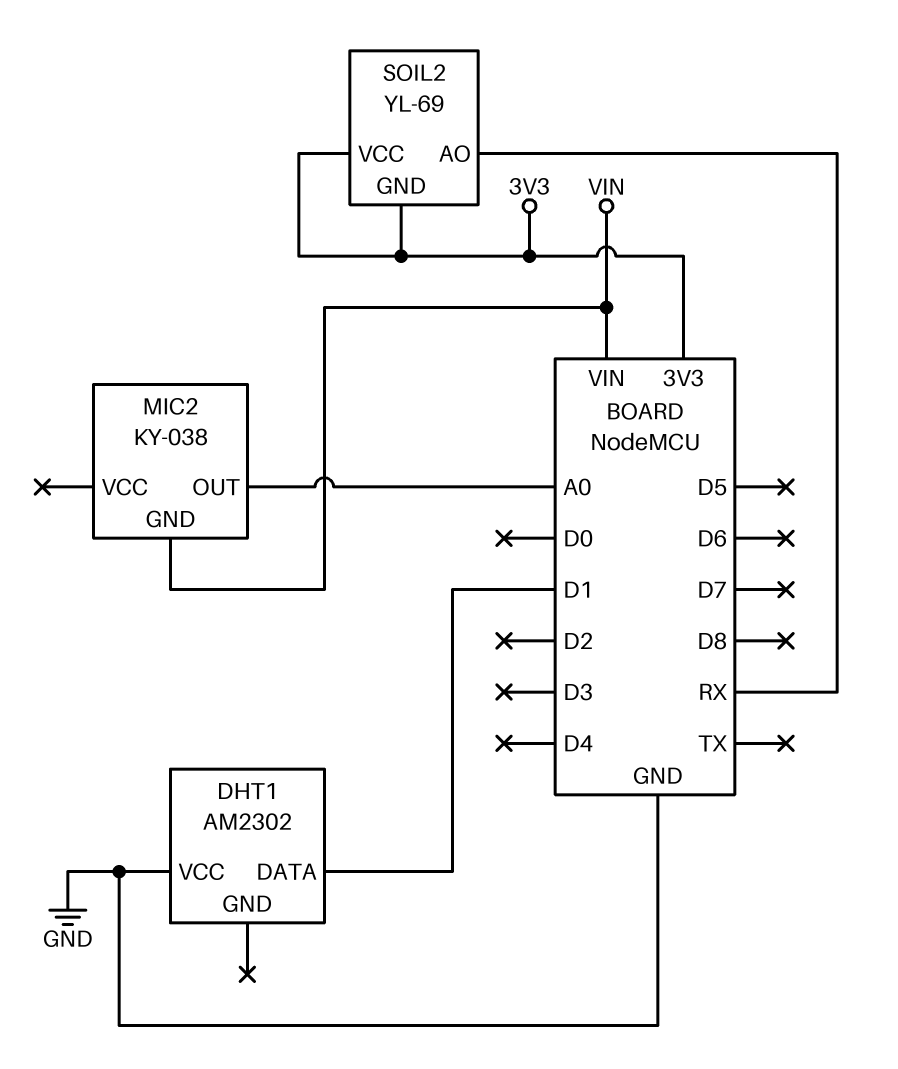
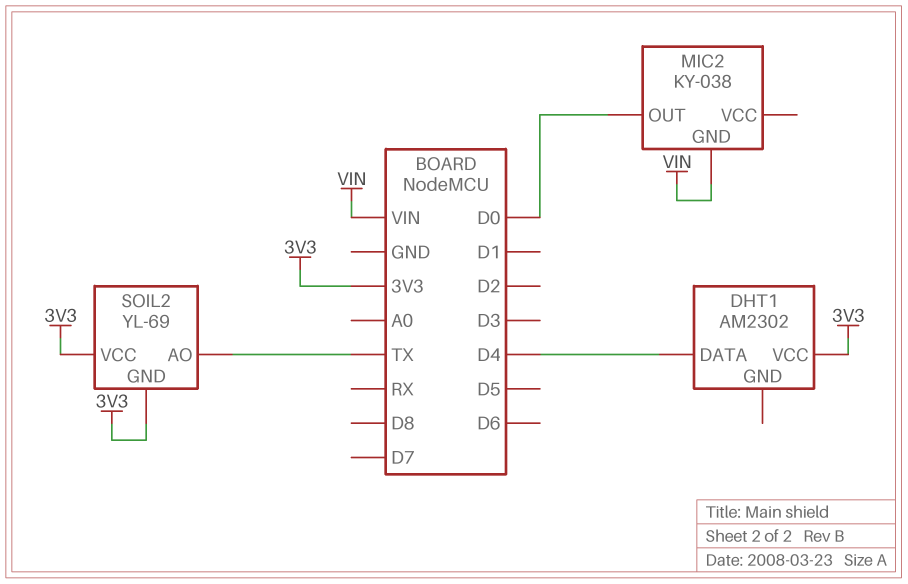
DHT1 pin DATA: D1 -> D4
DHT1 pin VCC: GND -> 3V3
MIC2 pin OUT: A0 -> D0
SOIL2 pin AO: RX -> TX

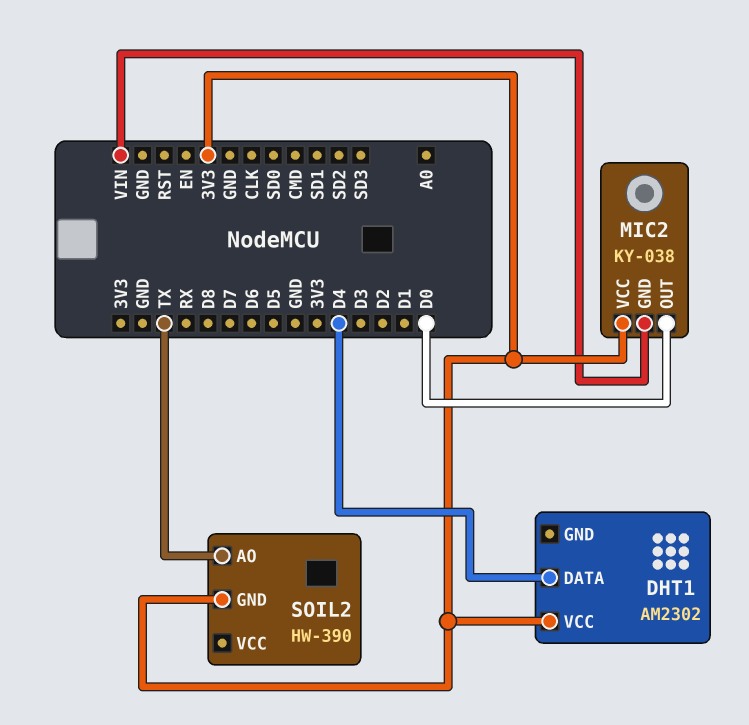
MIC2 pin VCC: none -> 3V3
SOIL2: YL-69 -> HW-390
SOIL2 pin VCC: 3V3 -> none

